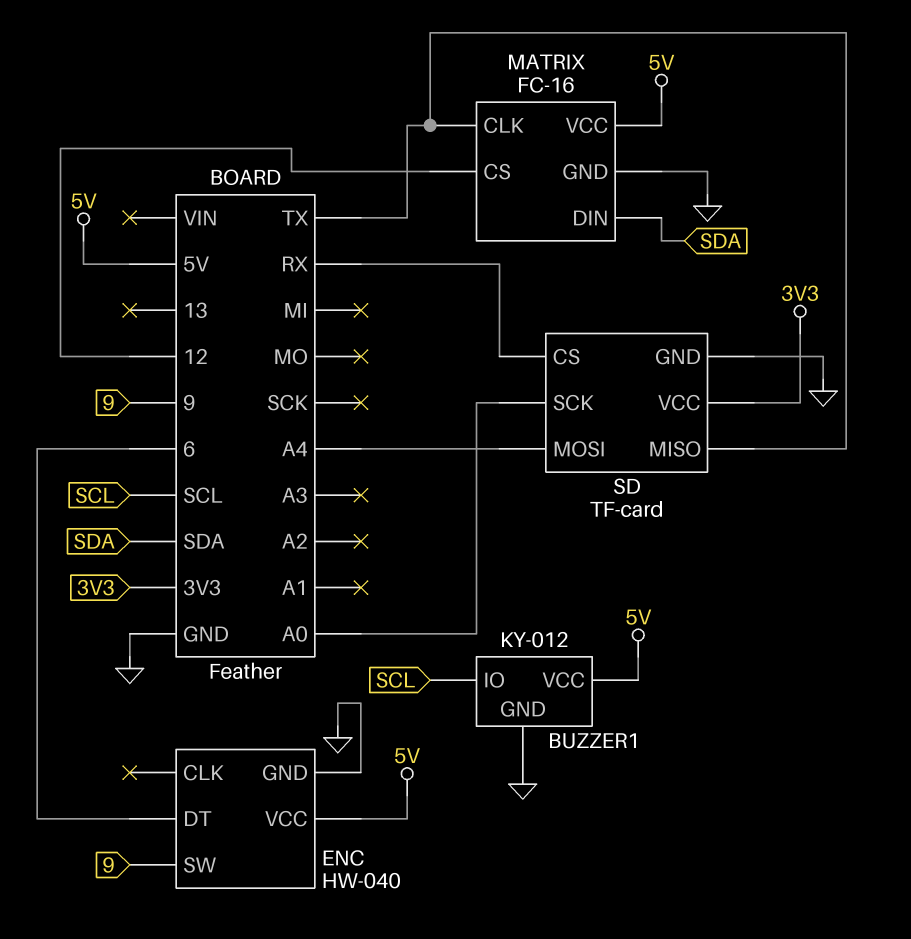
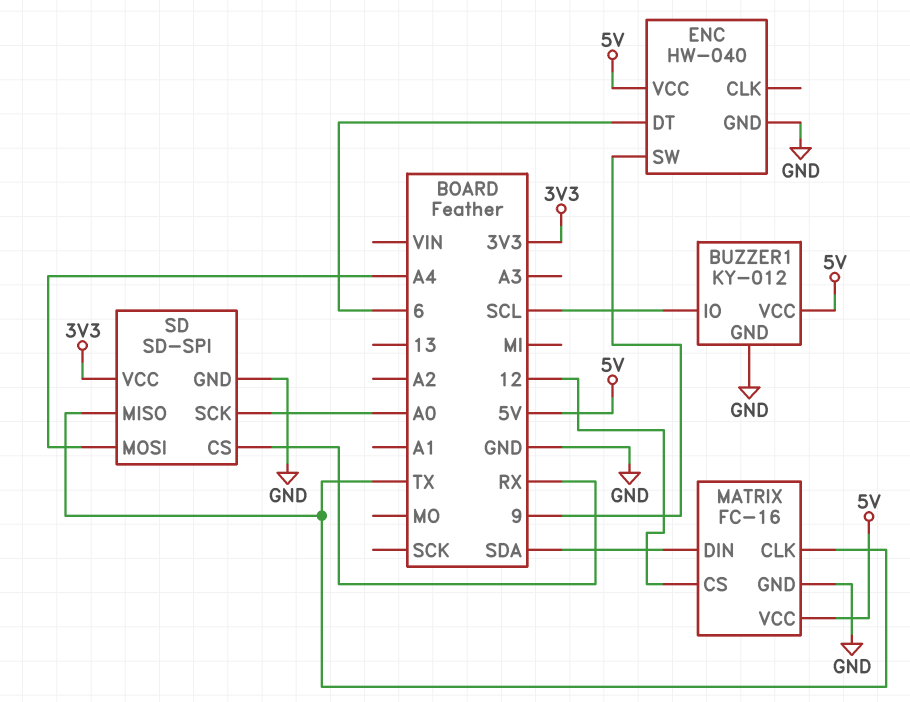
SD: TF-card -> SD-SPI

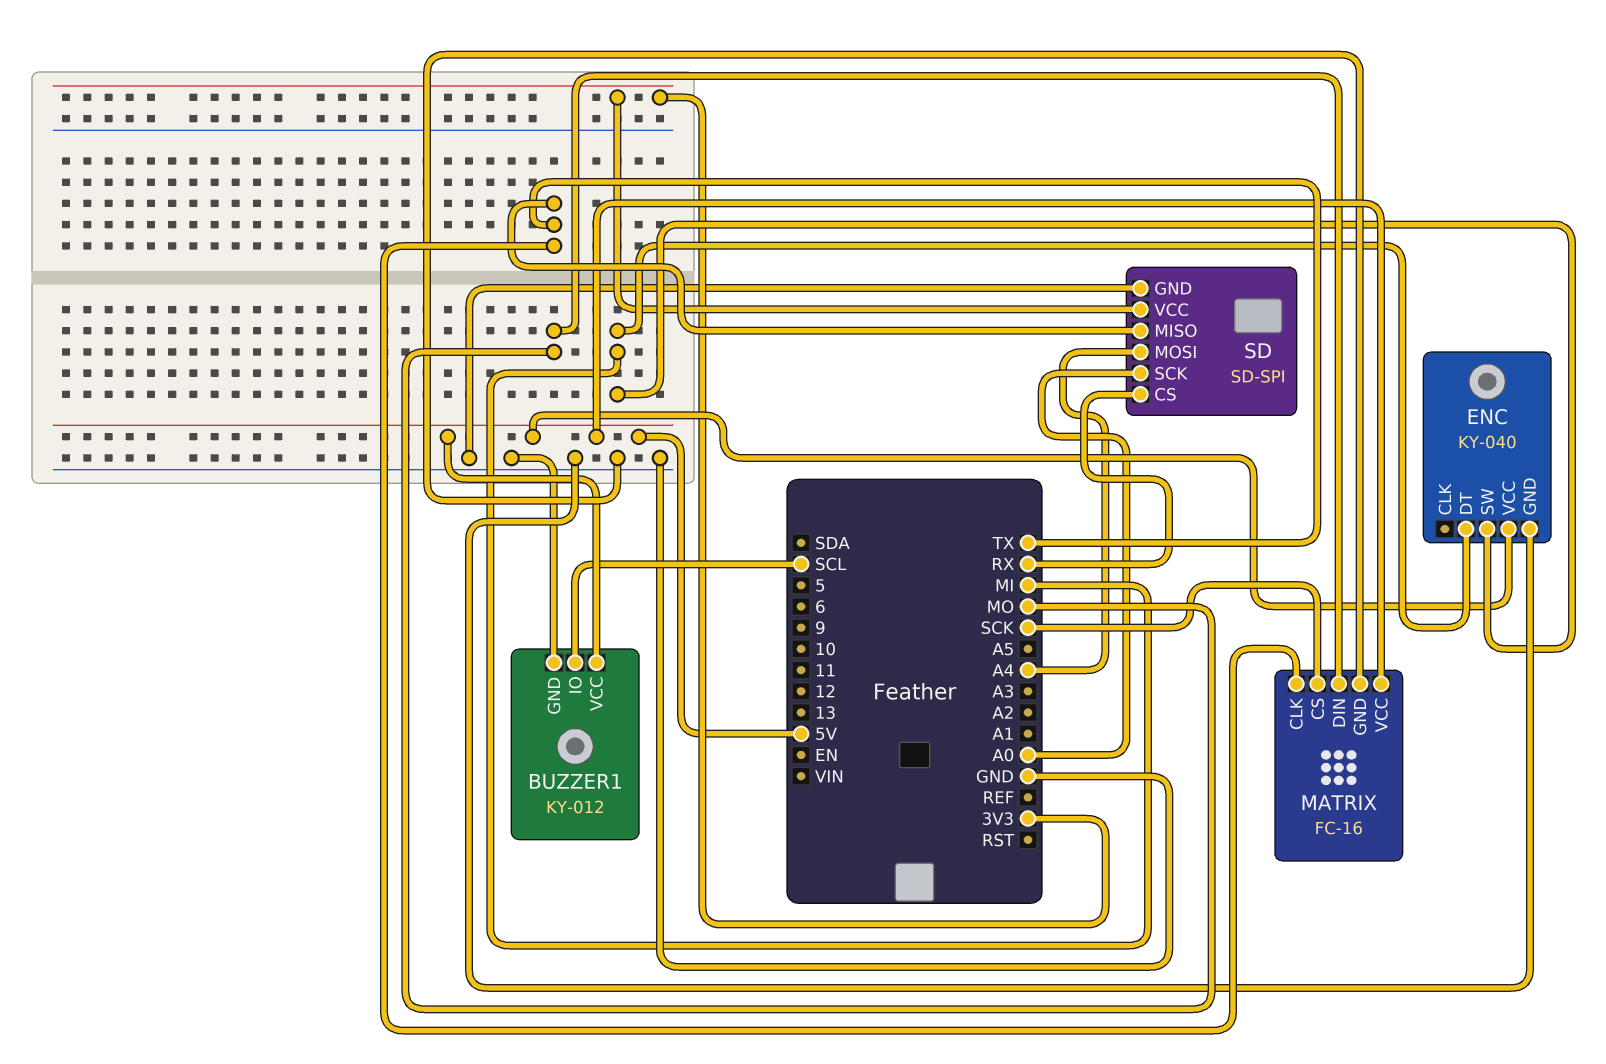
ENC: HW-040 -> KY-040
ENC pin DT: 6 -> MI
ENC pin SW: 9 -> MI
MATRIX pin CS: 12 -> SCK
MATRIX pin DIN: SDA -> MO

